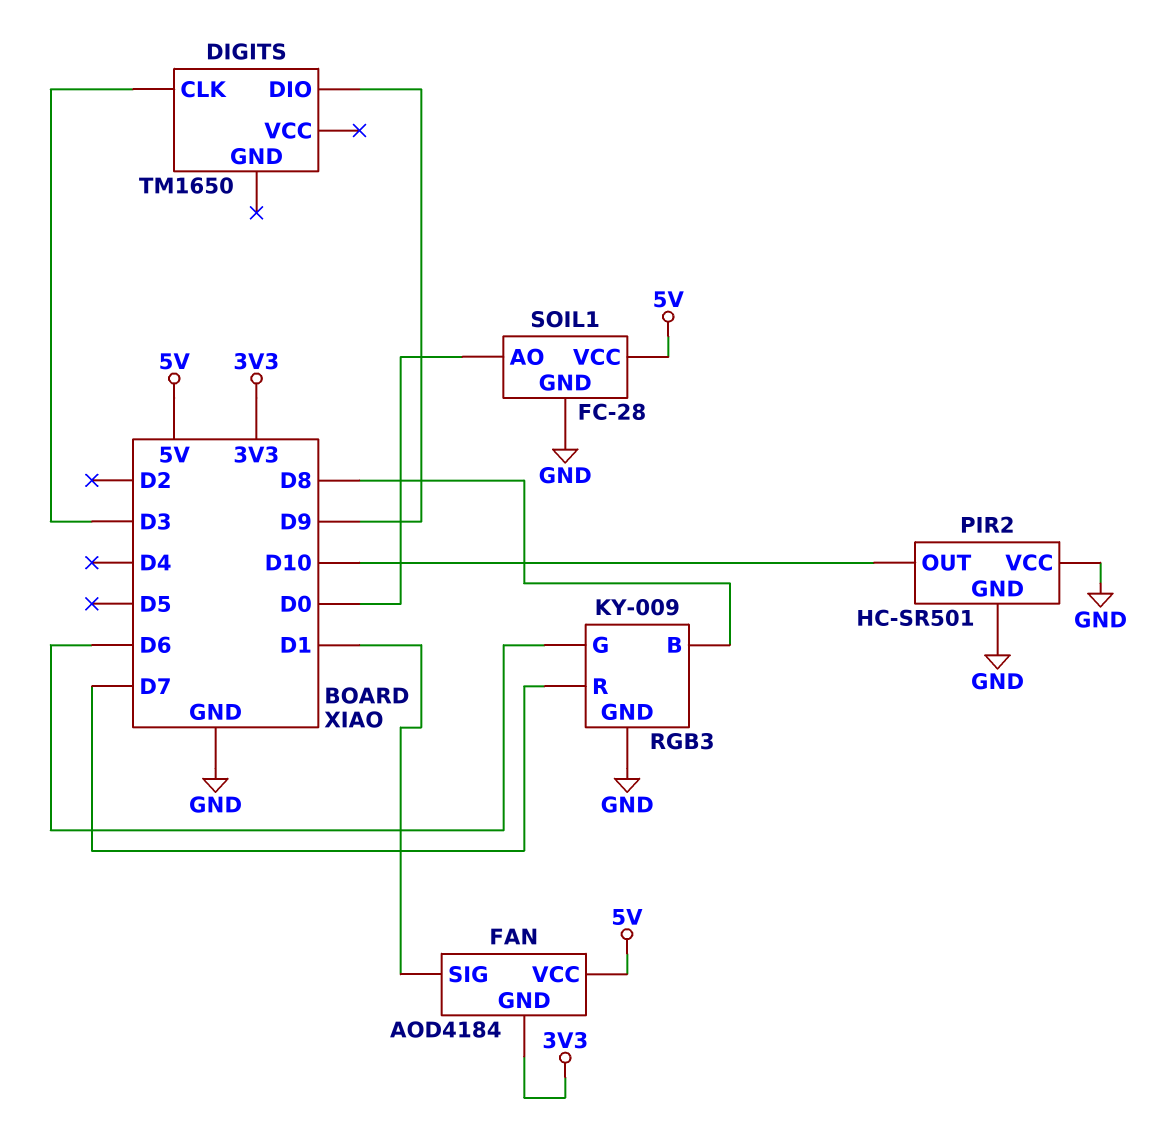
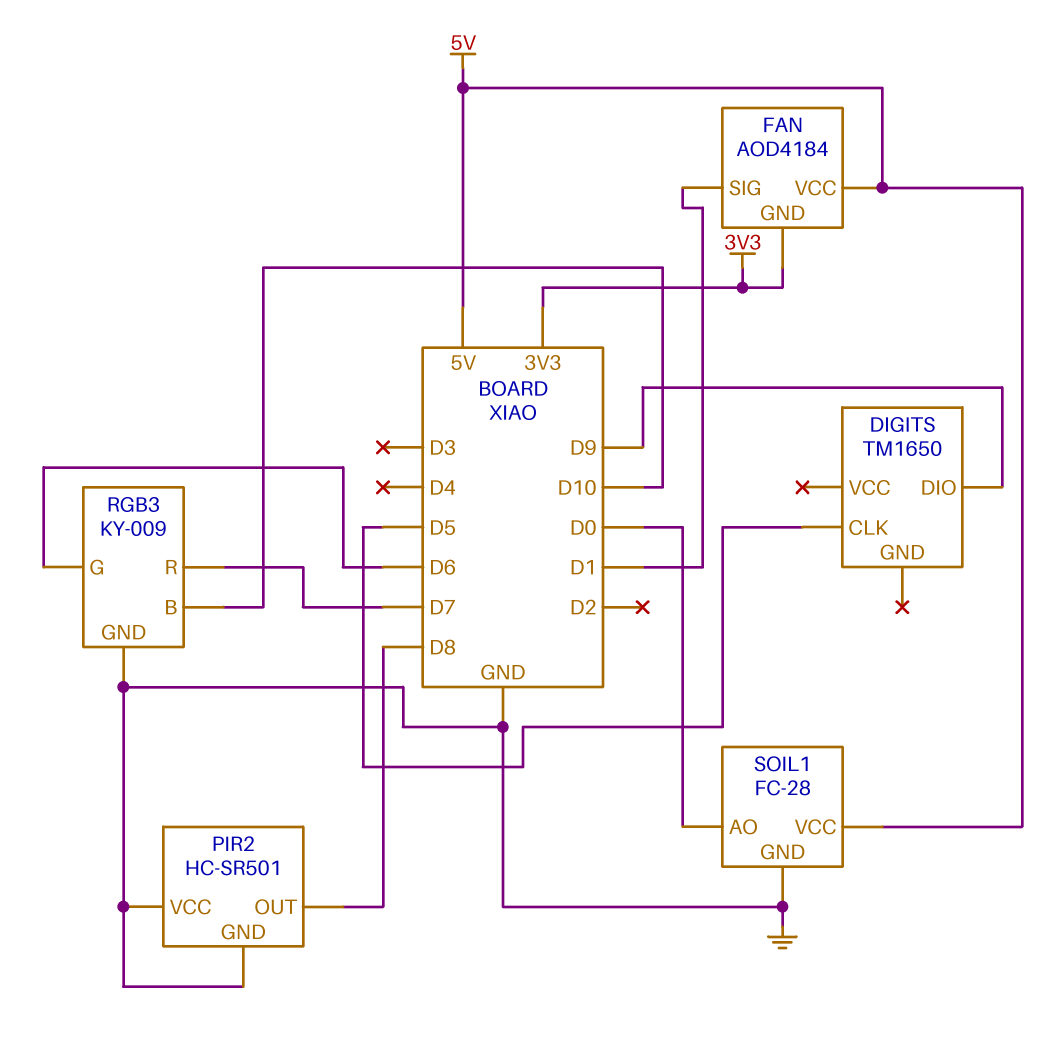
DIGITS pin CLK: D3 -> D5
PIR2 pin OUT: D10 -> D8
RGB3 pin B: D8 -> D10

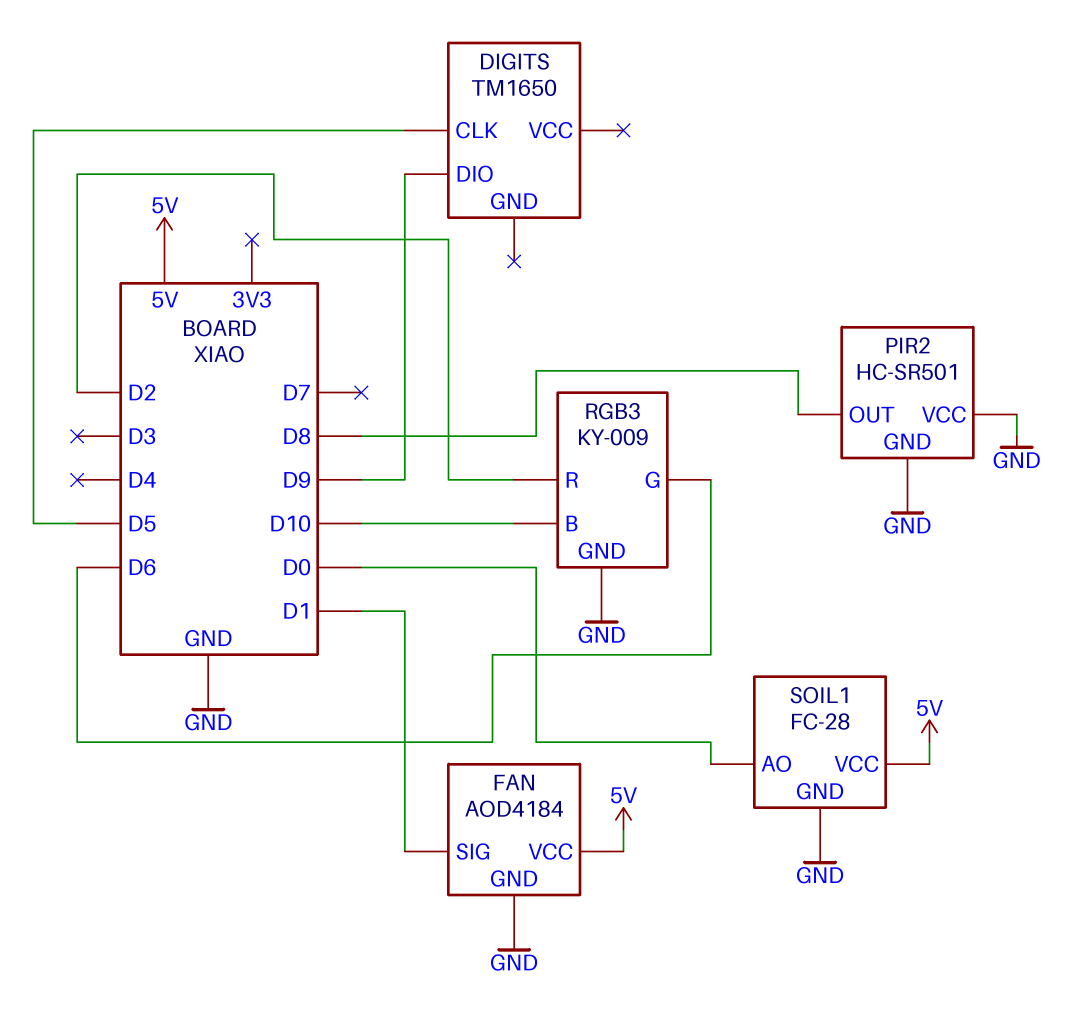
FAN pin GND: 3V3 -> GND
RGB3 pin R: D7 -> D2

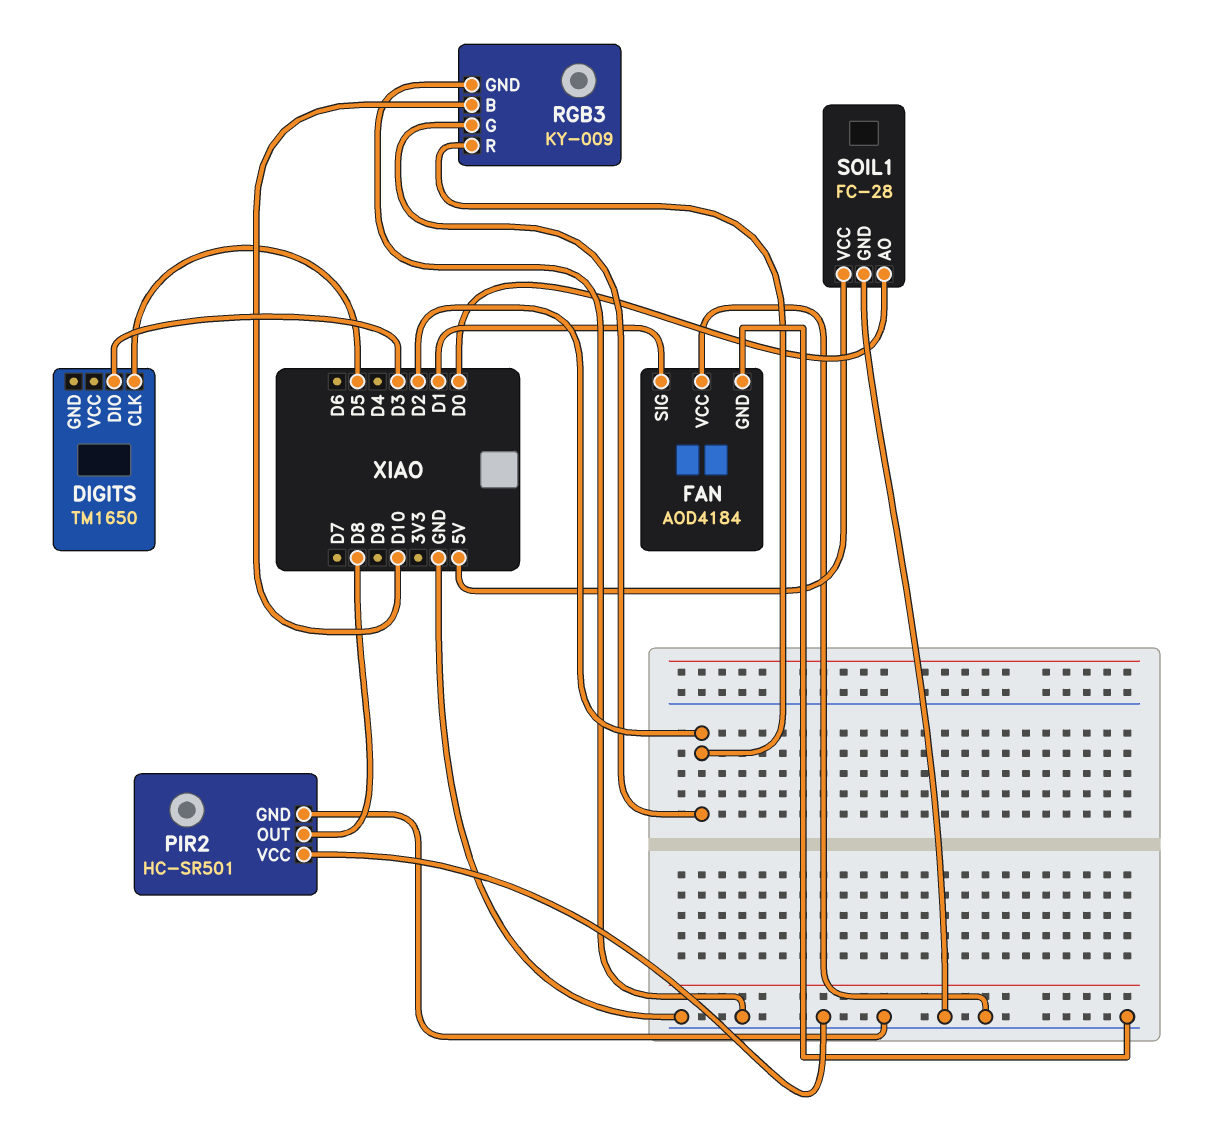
DIGITS pin DIO: D9 -> D3
FAN pin VCC: 5V -> GND
RGB3 pin G: D6 -> D2

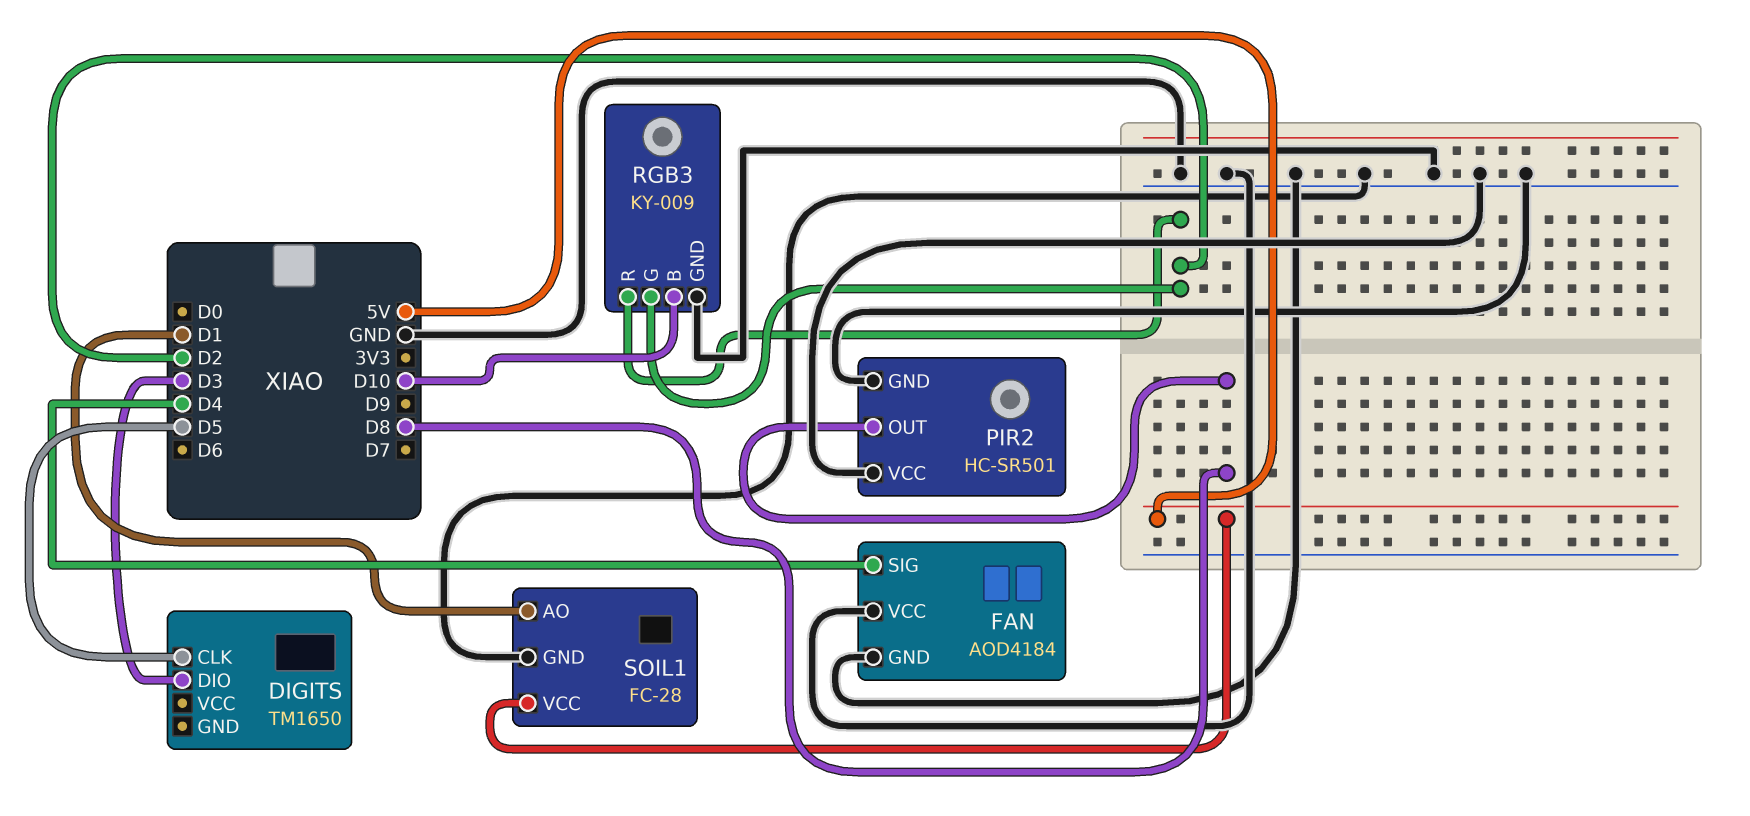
FAN pin SIG: D1 -> D4
SOIL1 pin AO: D0 -> D1

